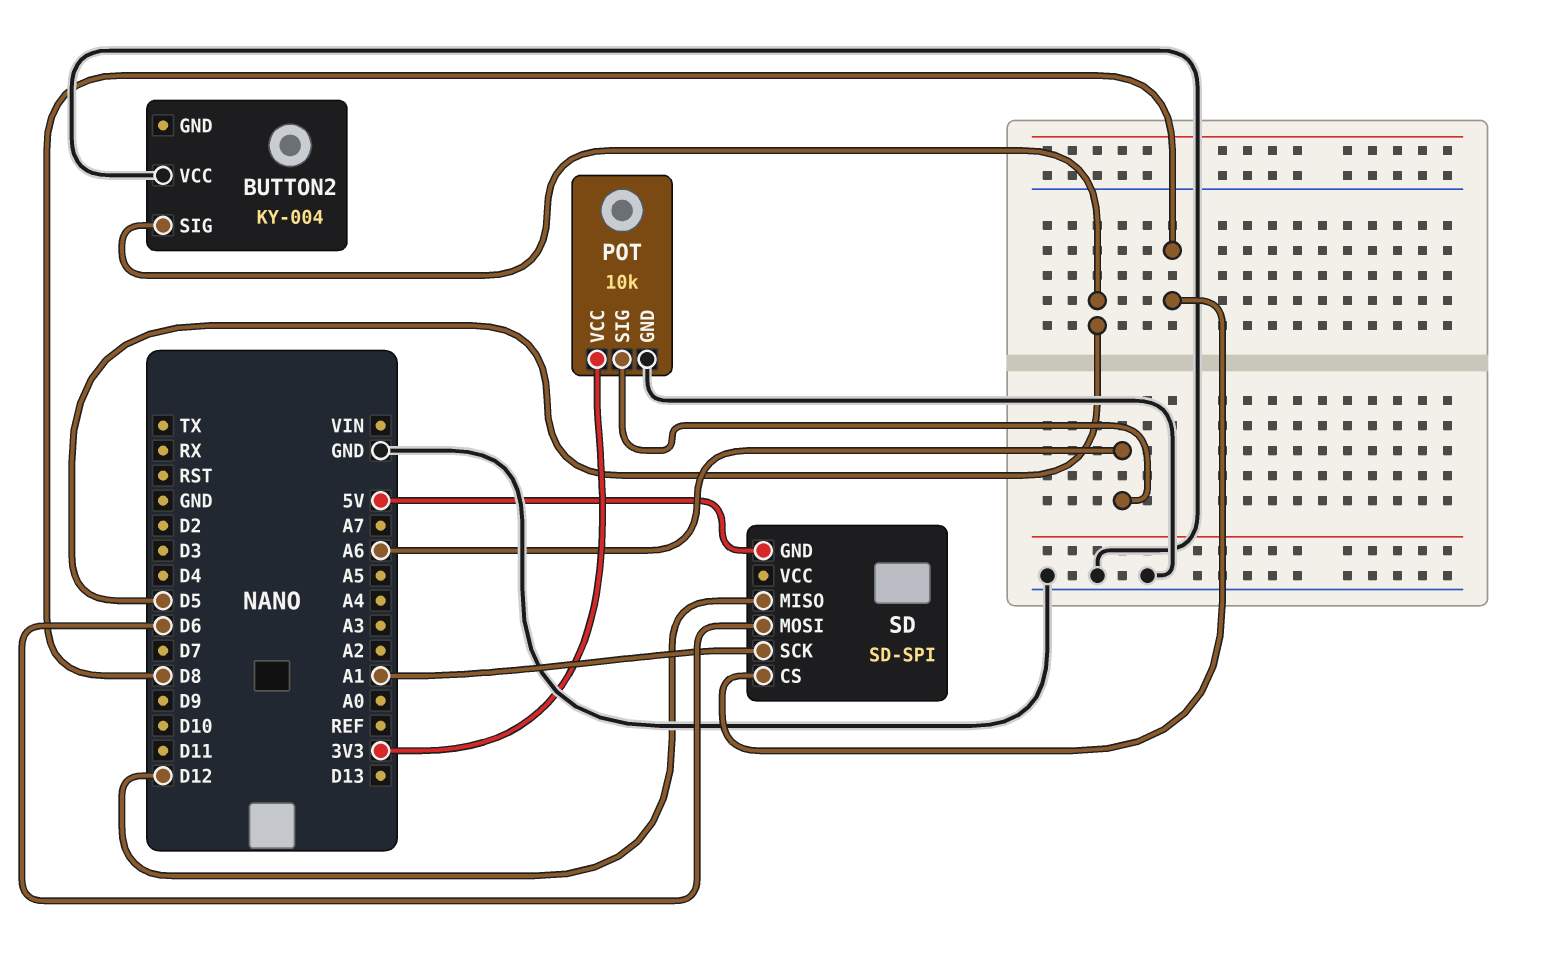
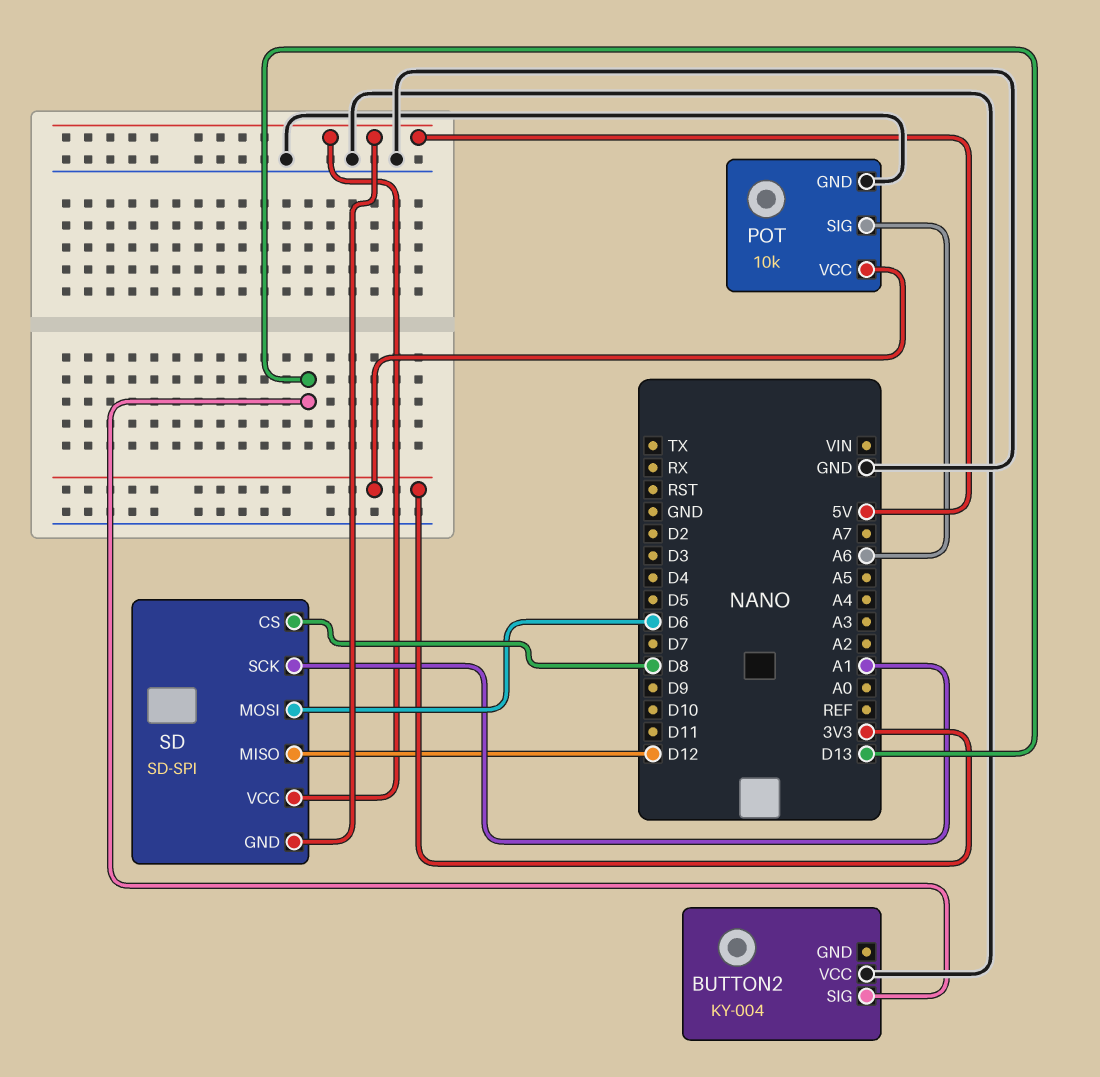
BUTTON2 pin SIG: D5 -> D13
SD pin VCC: none -> 5V

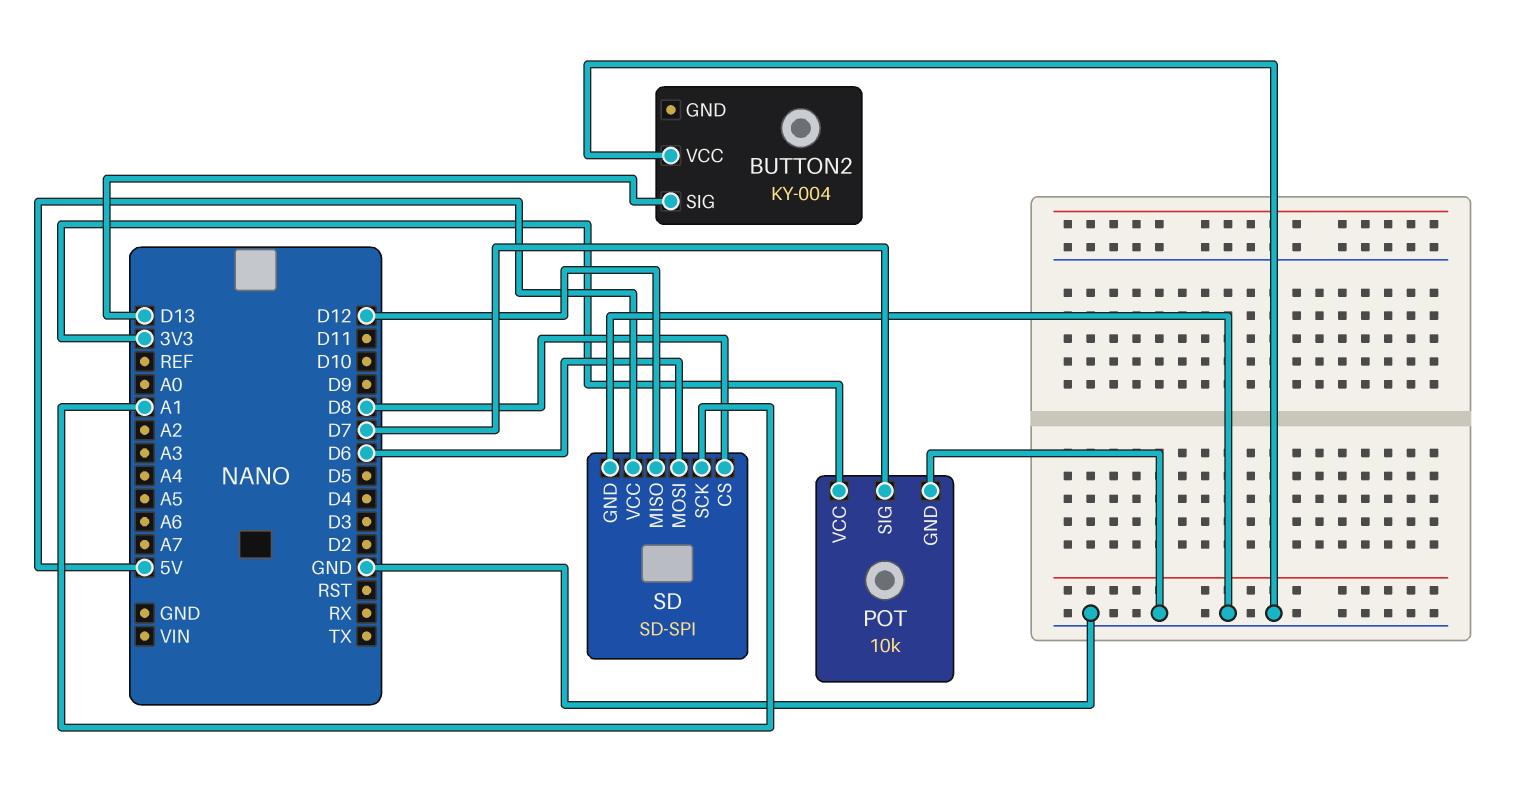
POT pin SIG: A6 -> D7
SD pin GND: 5V -> GND

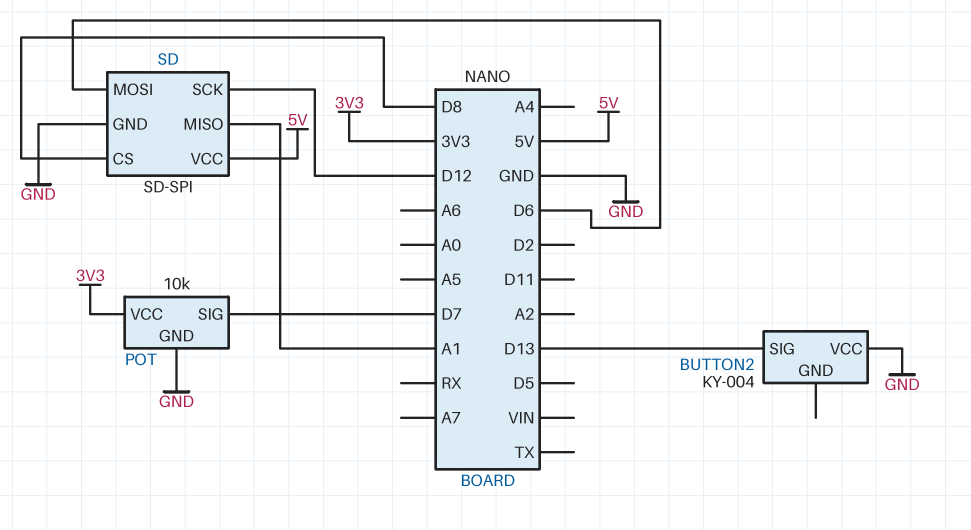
SD pin MISO: D12 -> A1
SD pin SCK: A1 -> D12

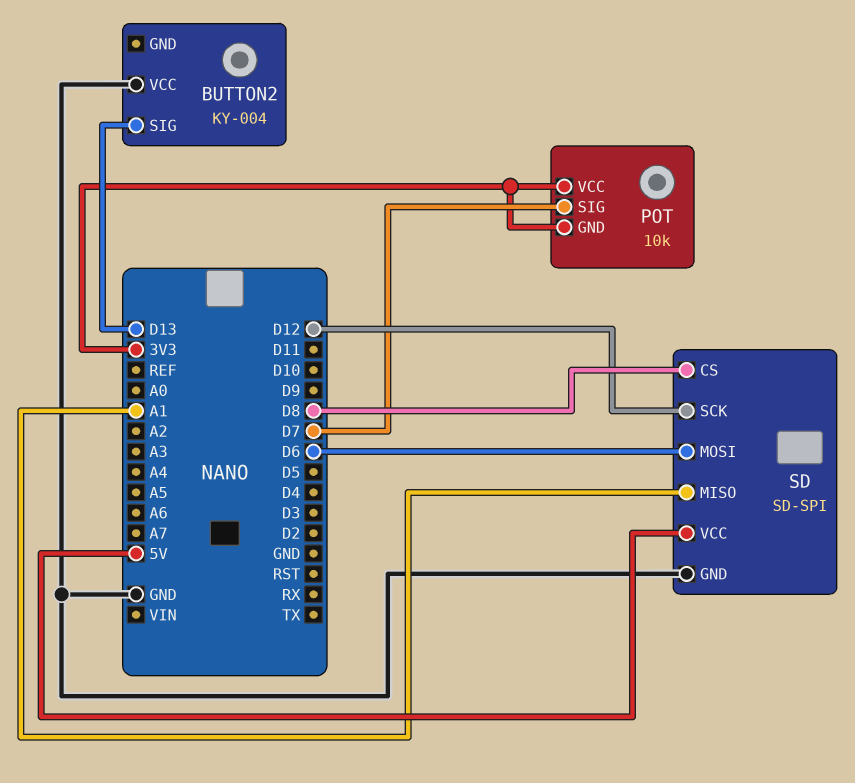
POT pin GND: GND -> 3V3

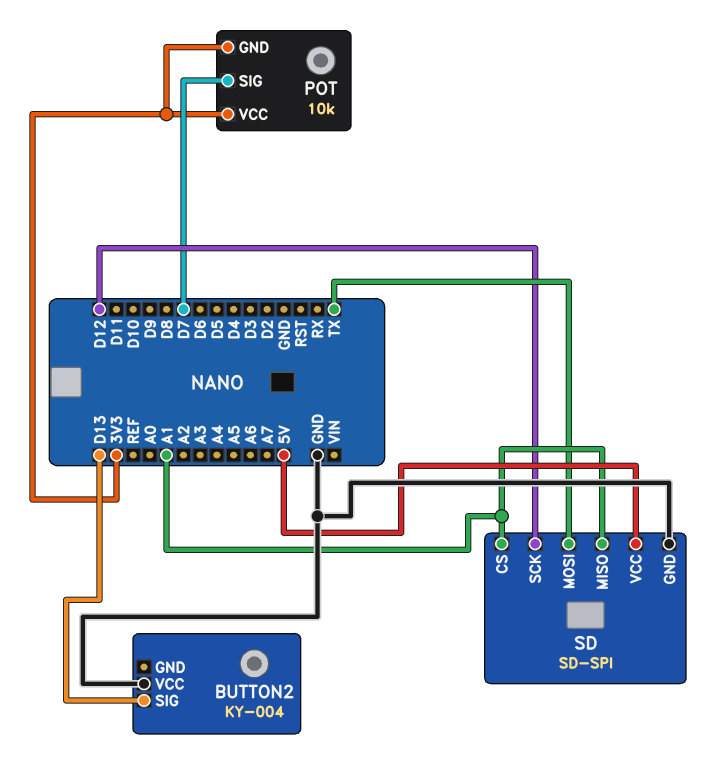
SD pin CS: D8 -> A1
SD pin MOSI: D6 -> TX

